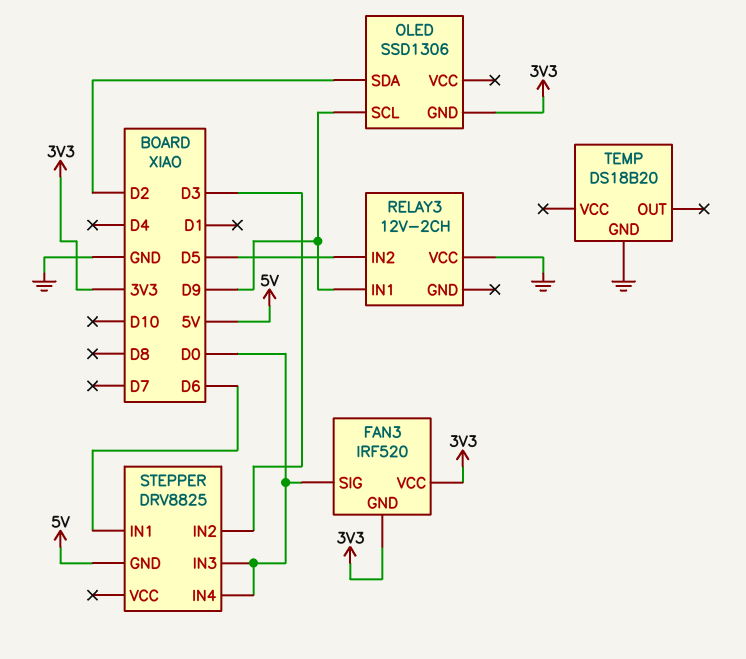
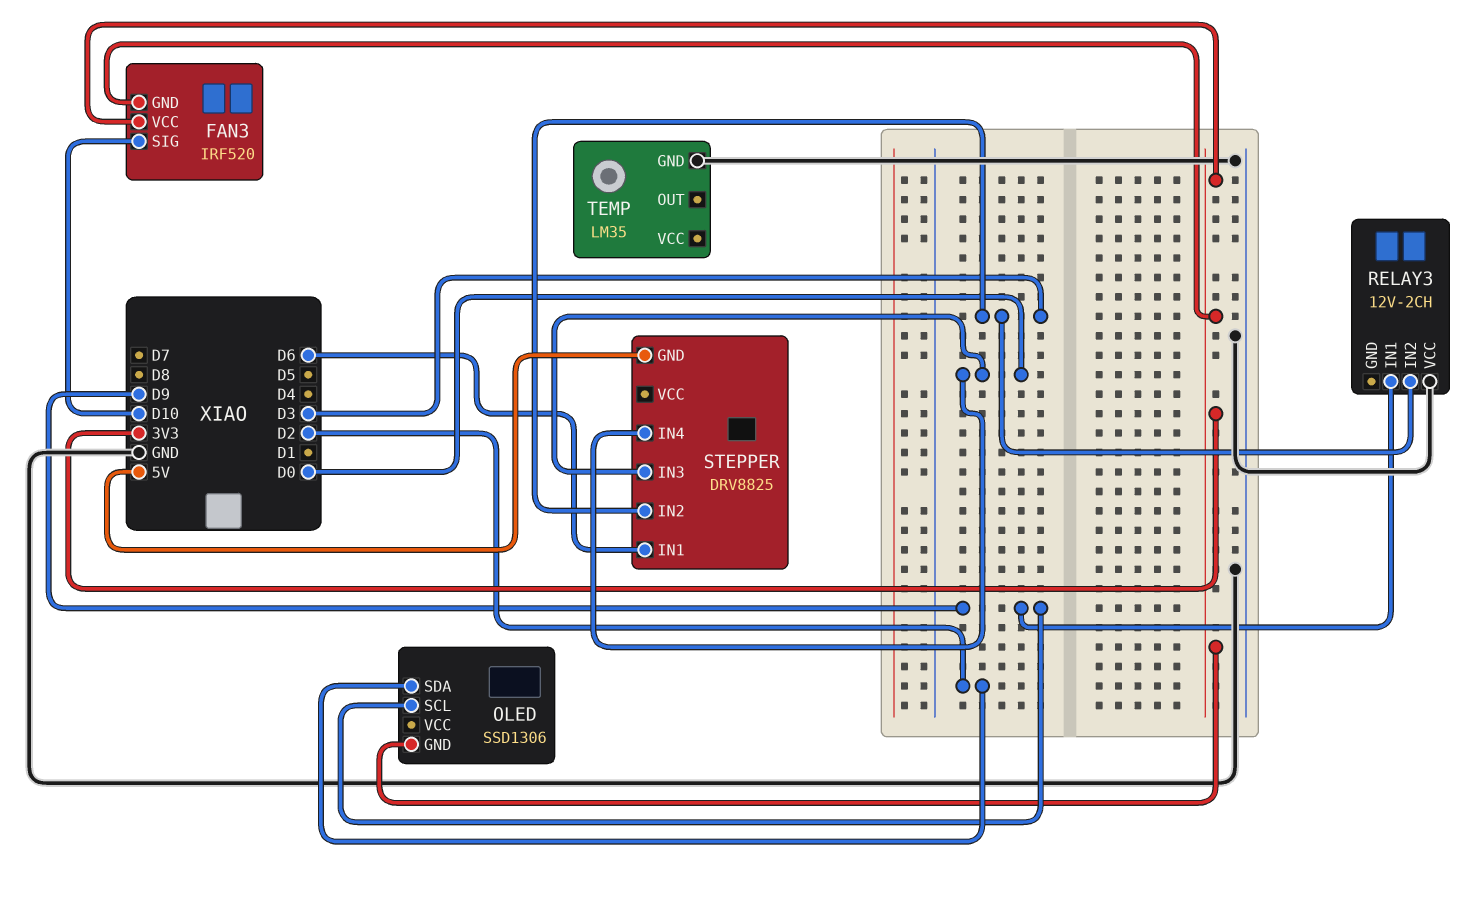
FAN3 pin SIG: D0 -> D10
RELAY3 pin IN2: D5 -> D3
TEMP: DS18B20 -> LM35

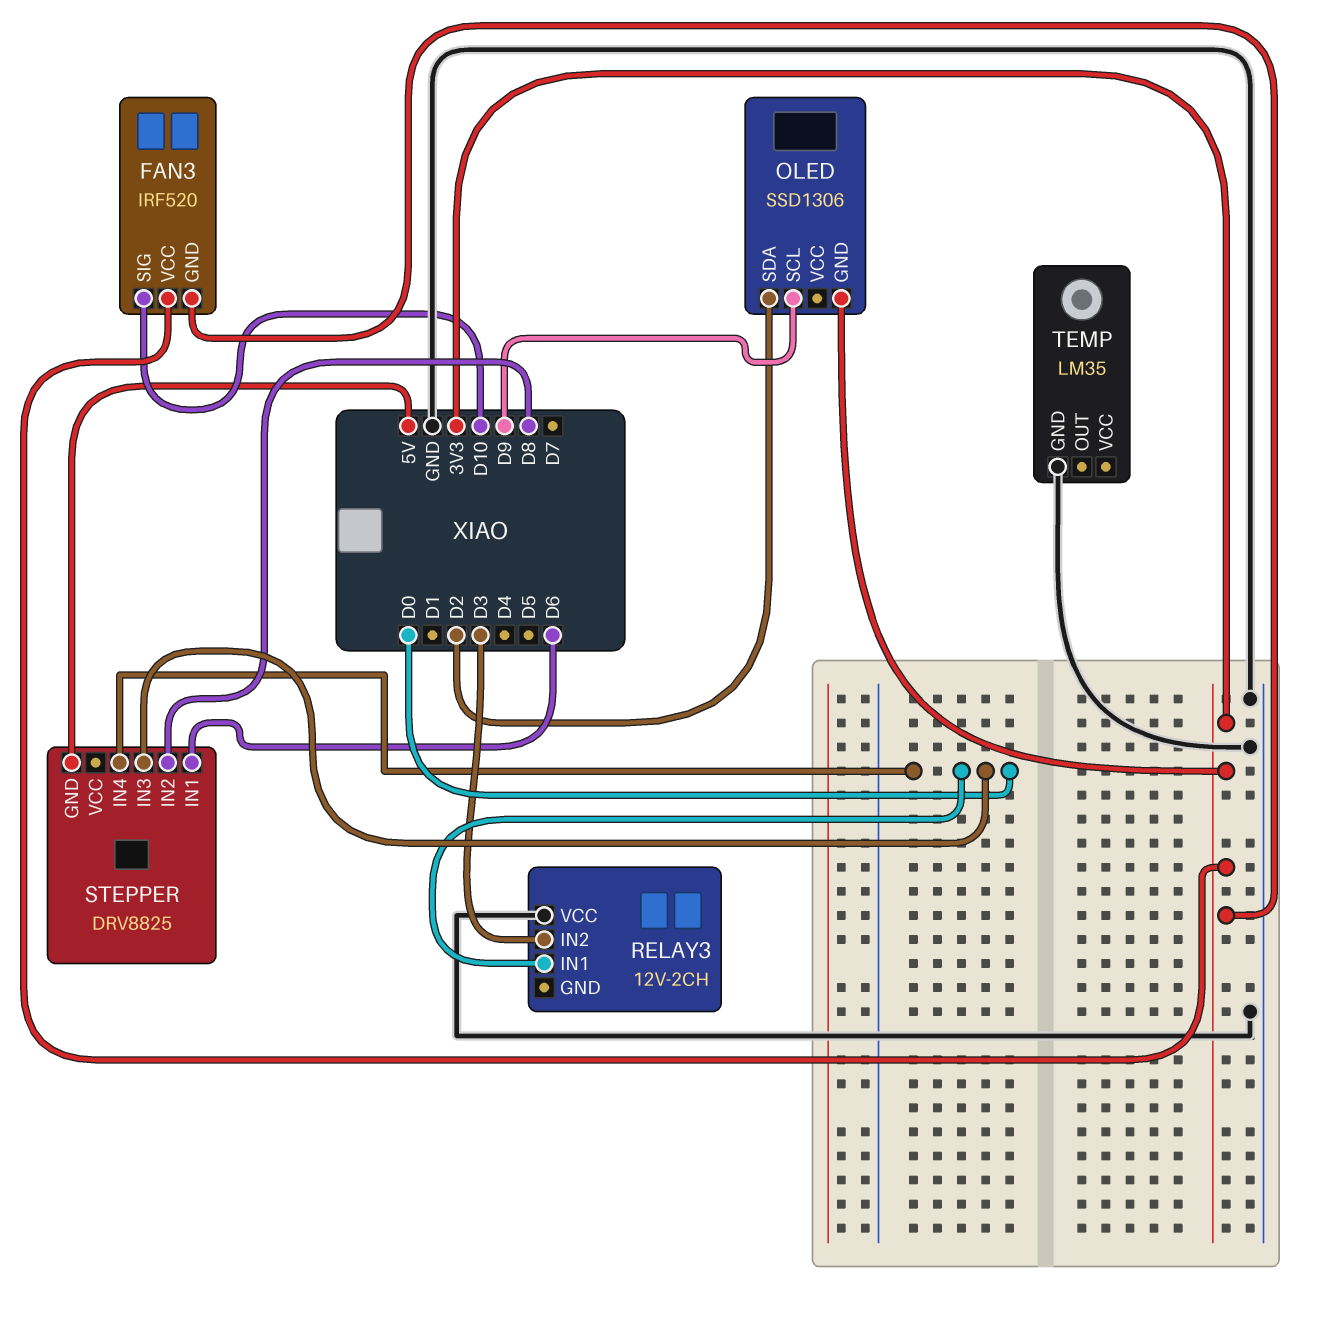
RELAY3 pin IN1: D9 -> D0
STEPPER pin IN2: D3 -> D8

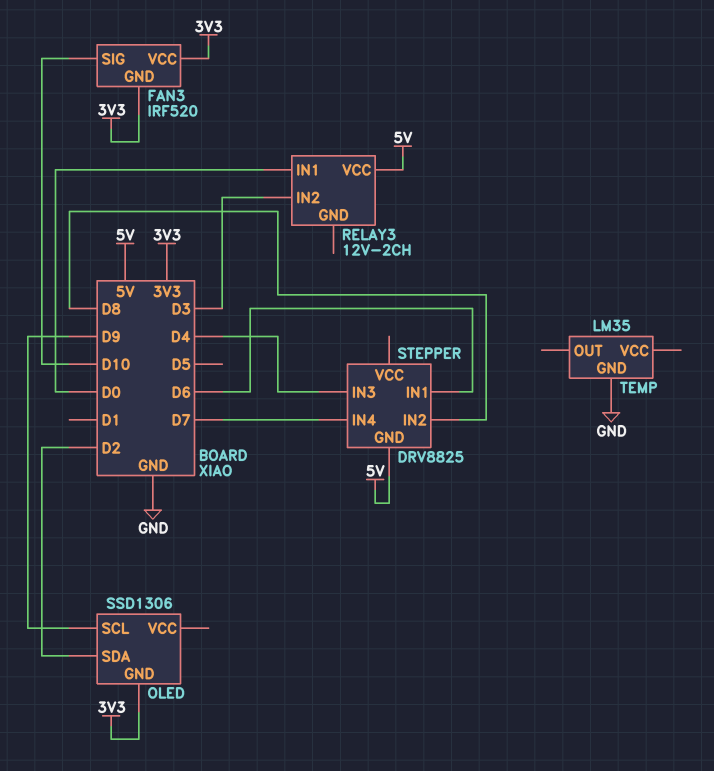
RELAY3 pin VCC: GND -> 5V
STEPPER pin IN3: D0 -> D4
STEPPER pin IN4: D0 -> D7

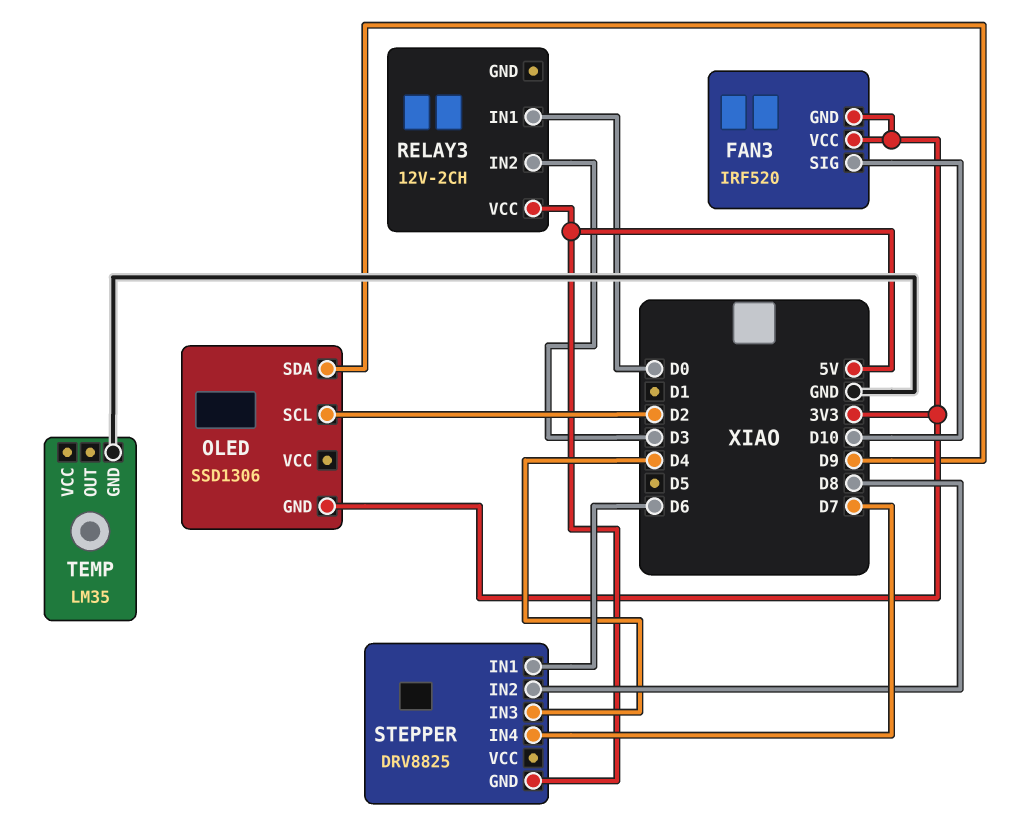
OLED pin SCL: D9 -> D2
OLED pin SDA: D2 -> D9

